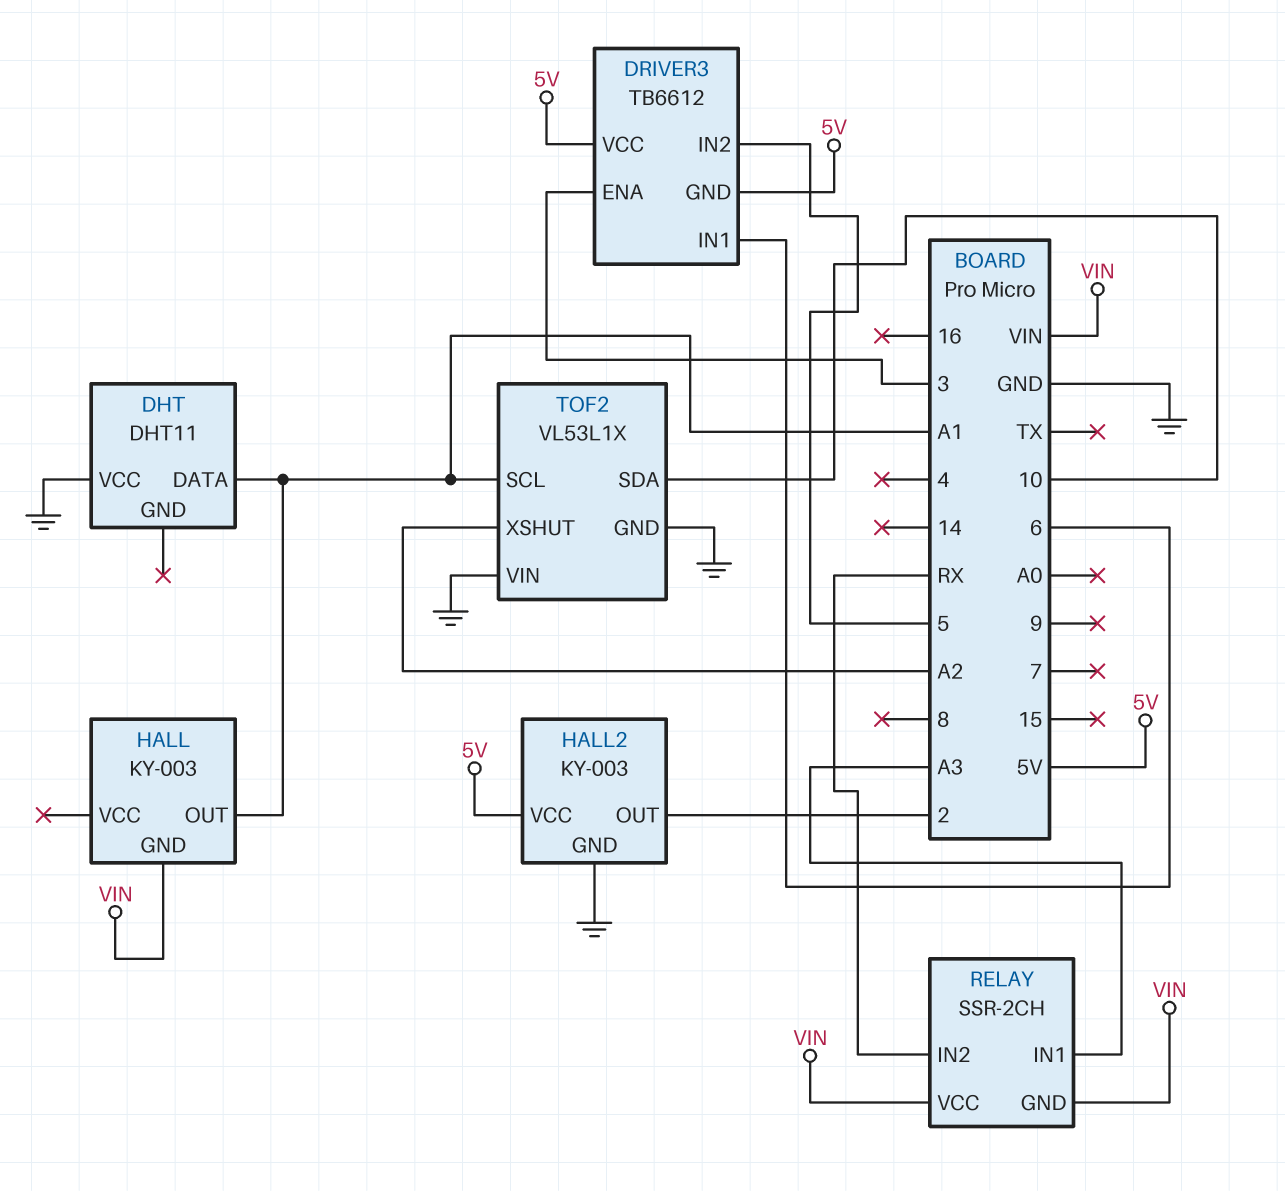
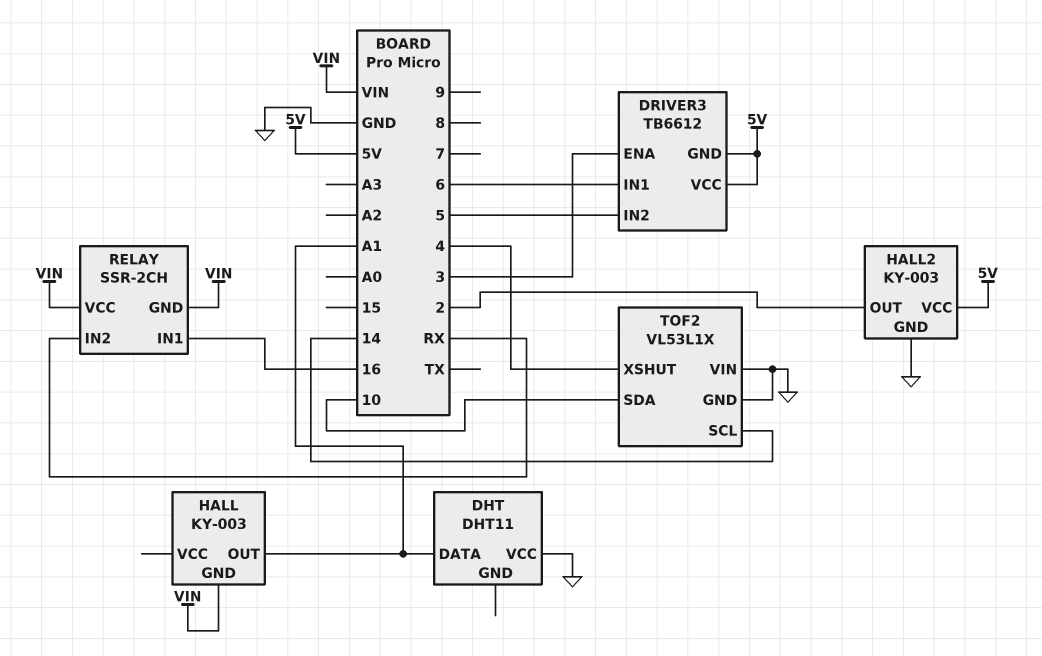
RELAY pin IN1: A3 -> 16
TOF2 pin SCL: A1 -> 14
TOF2 pin XSHUT: A2 -> 4

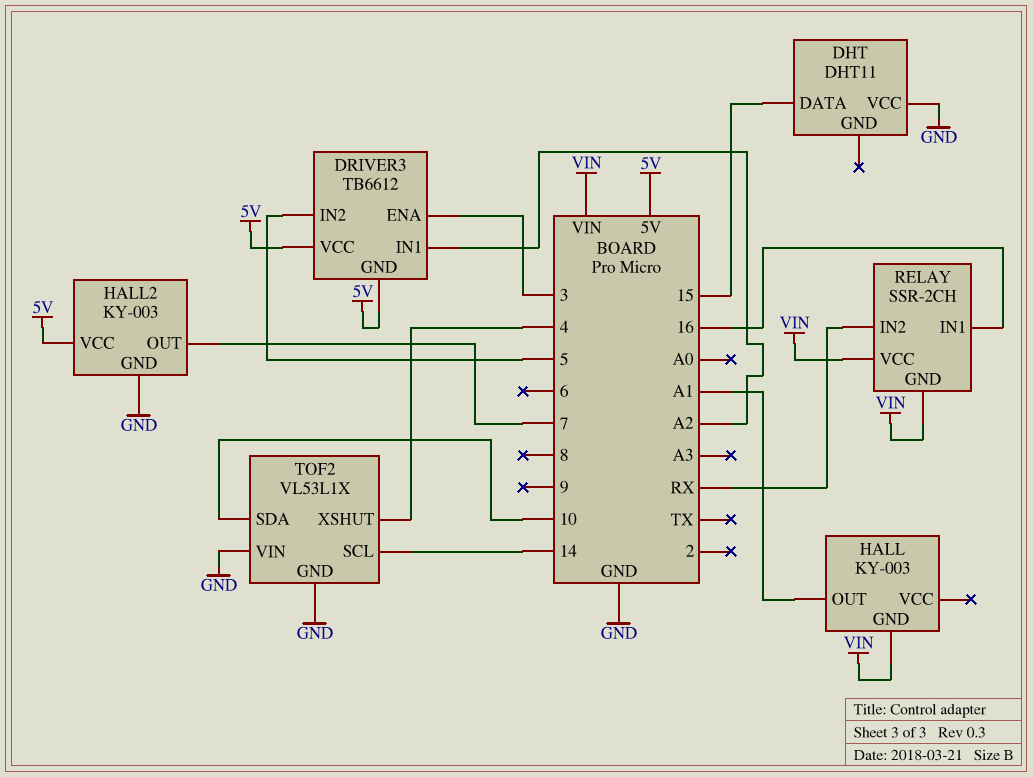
DHT pin DATA: A1 -> 15
DRIVER3 pin IN1: 6 -> A2
HALL2 pin OUT: 2 -> 7

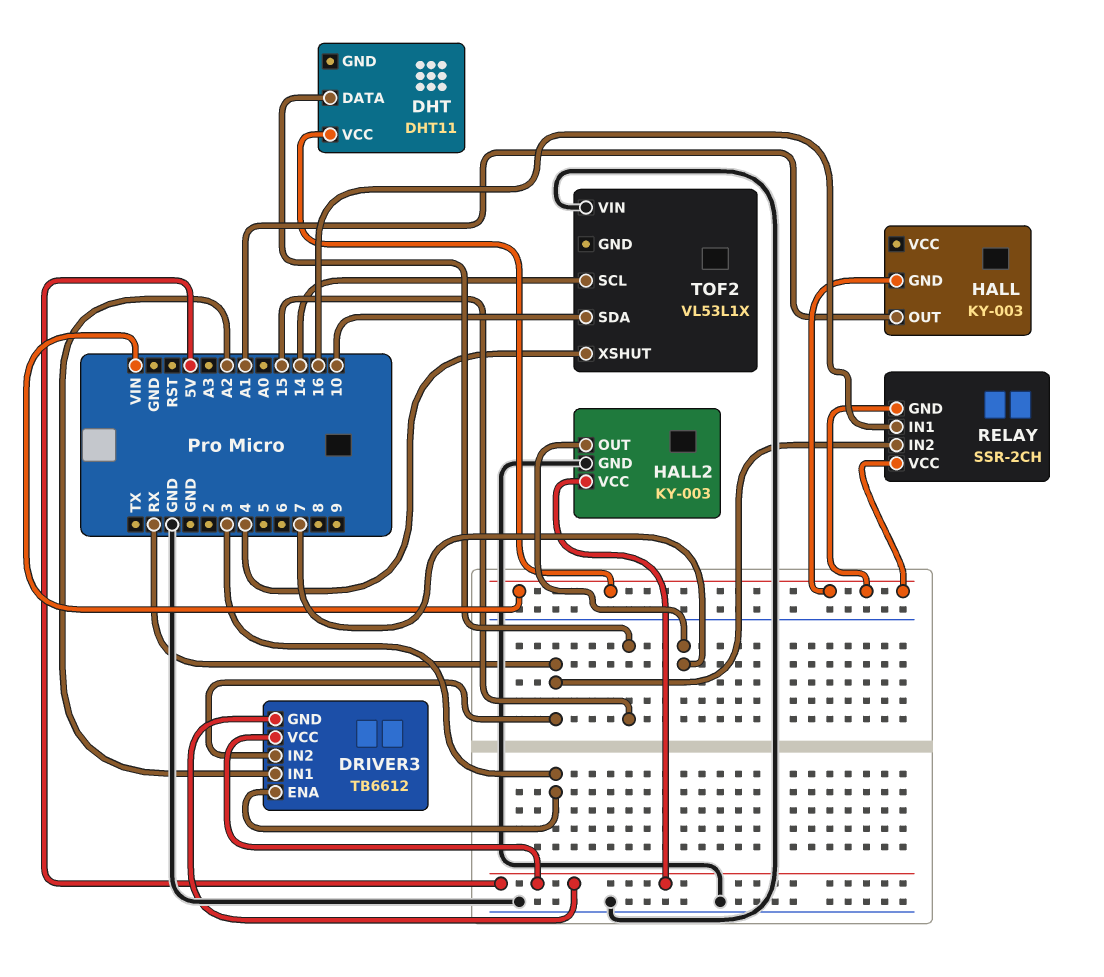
DHT pin VCC: GND -> VIN
DRIVER3 pin IN2: 5 -> RX
TOF2 pin GND: GND -> none

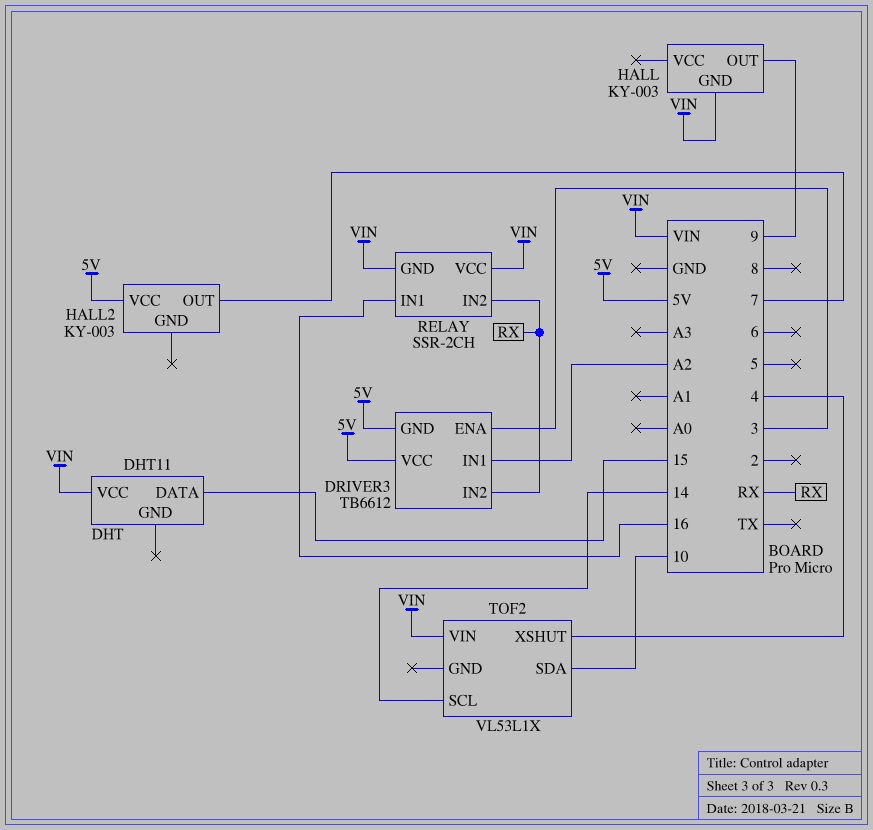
HALL pin OUT: A1 -> 9
HALL2 pin GND: GND -> none
TOF2 pin VIN: GND -> VIN

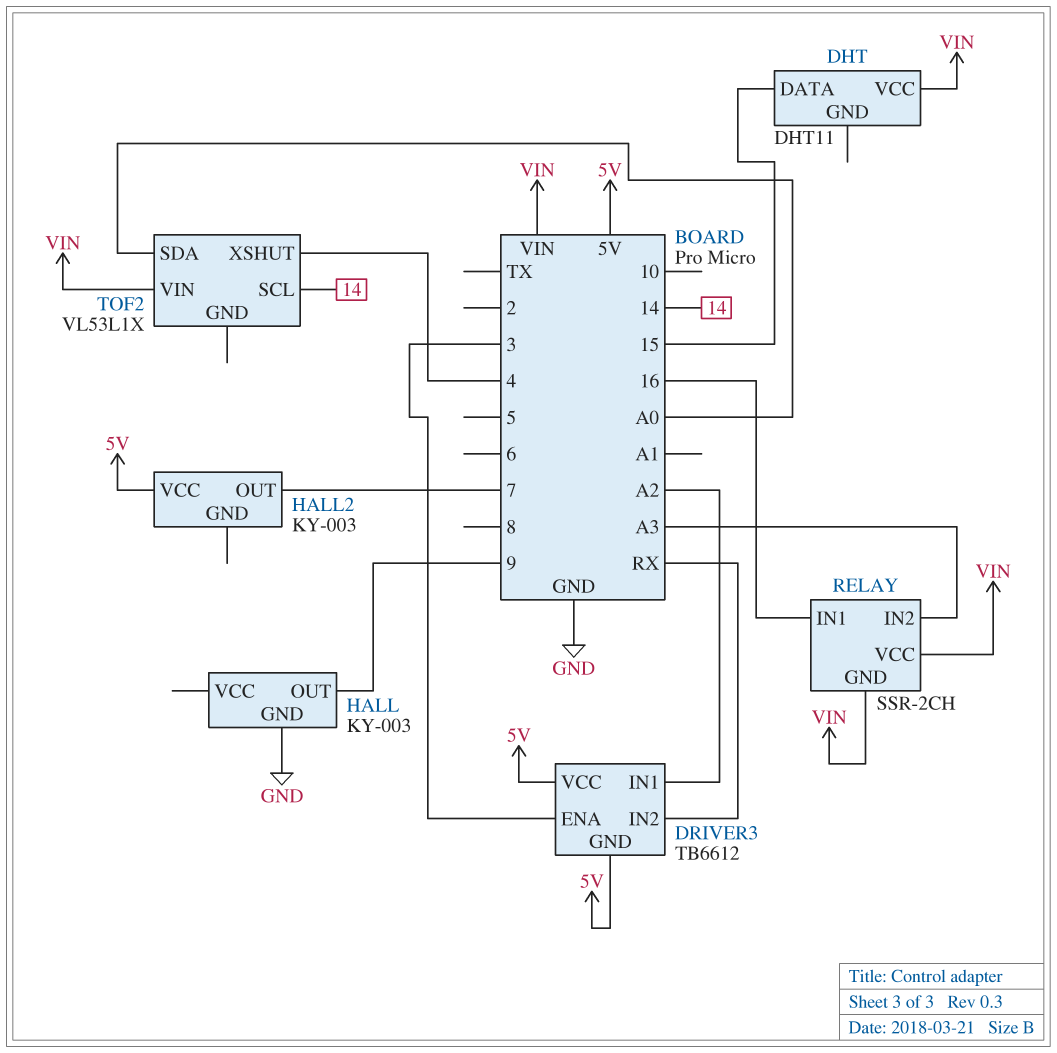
HALL pin GND: VIN -> GND
RELAY pin IN2: RX -> A3
TOF2 pin SDA: 10 -> A0

